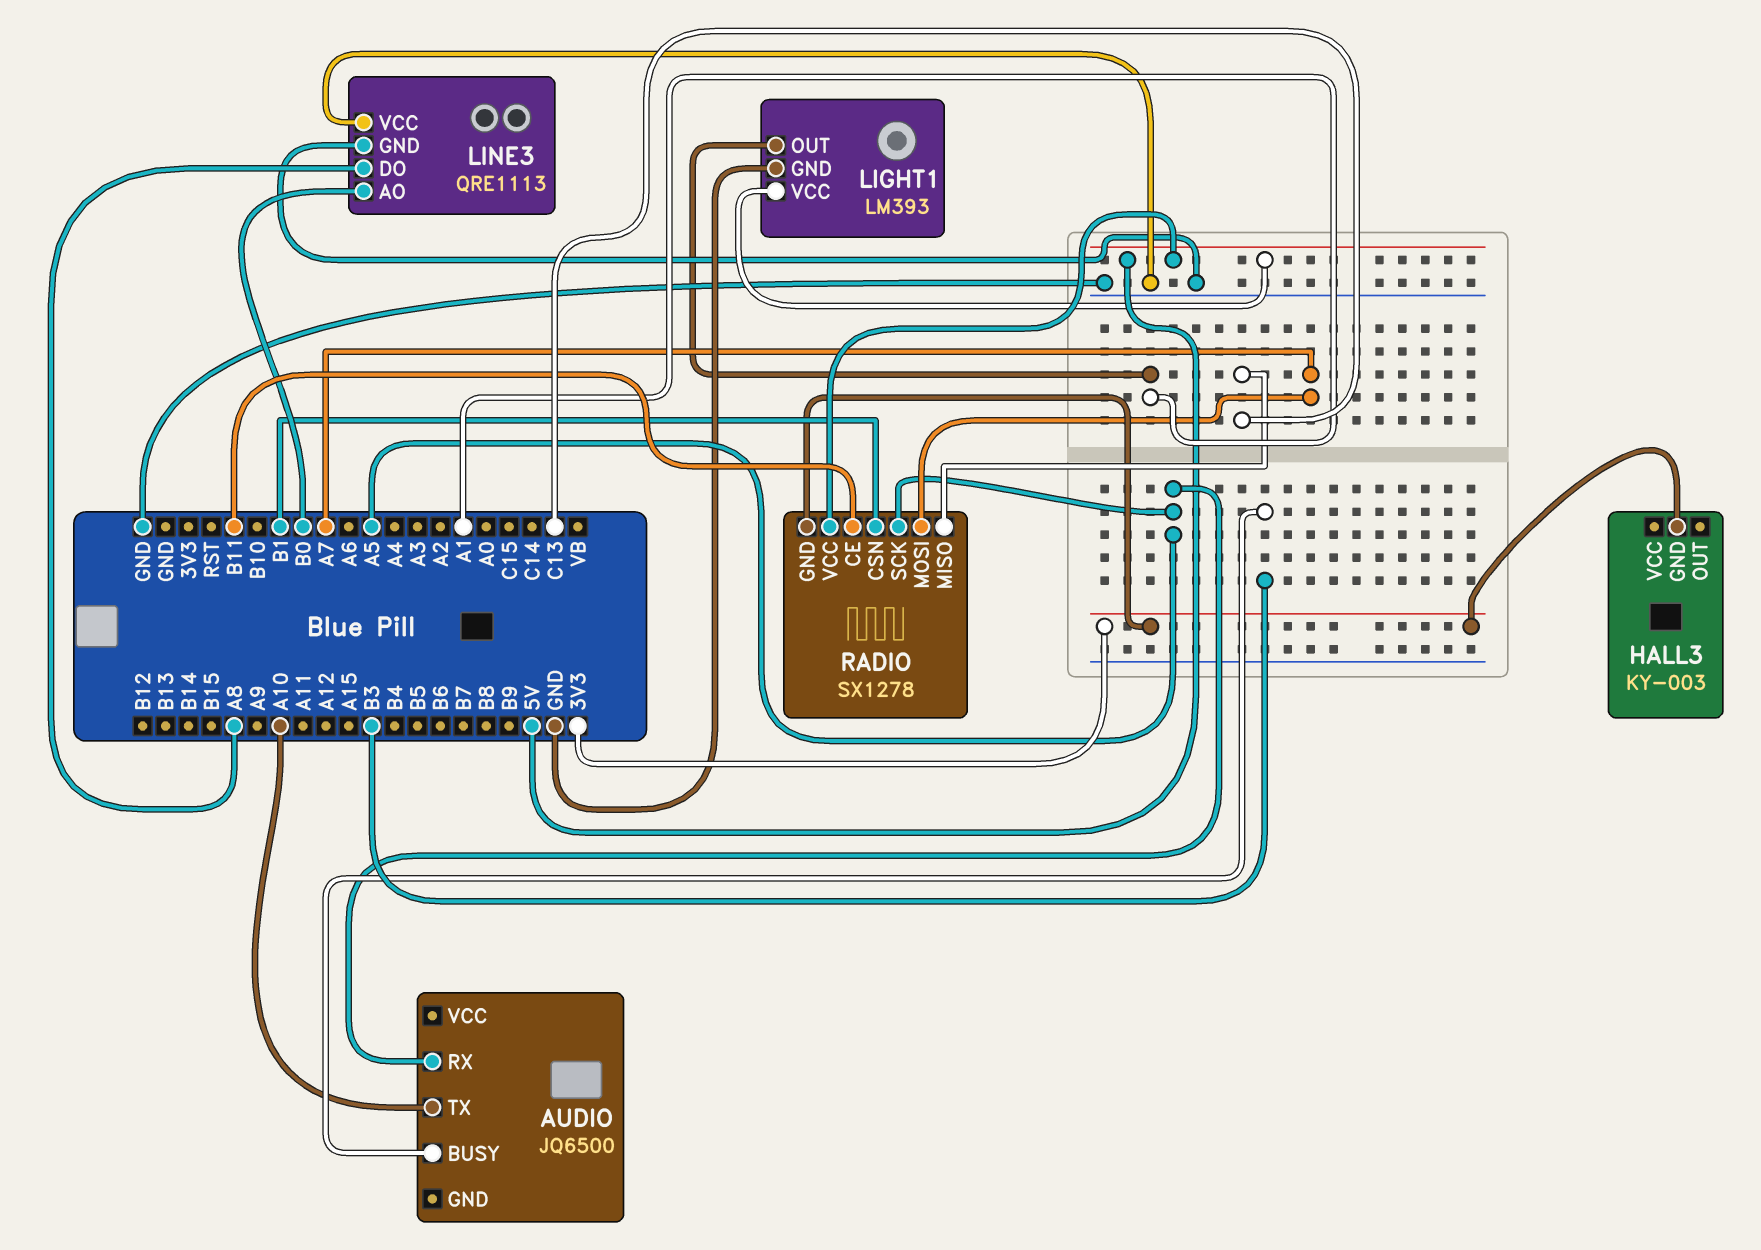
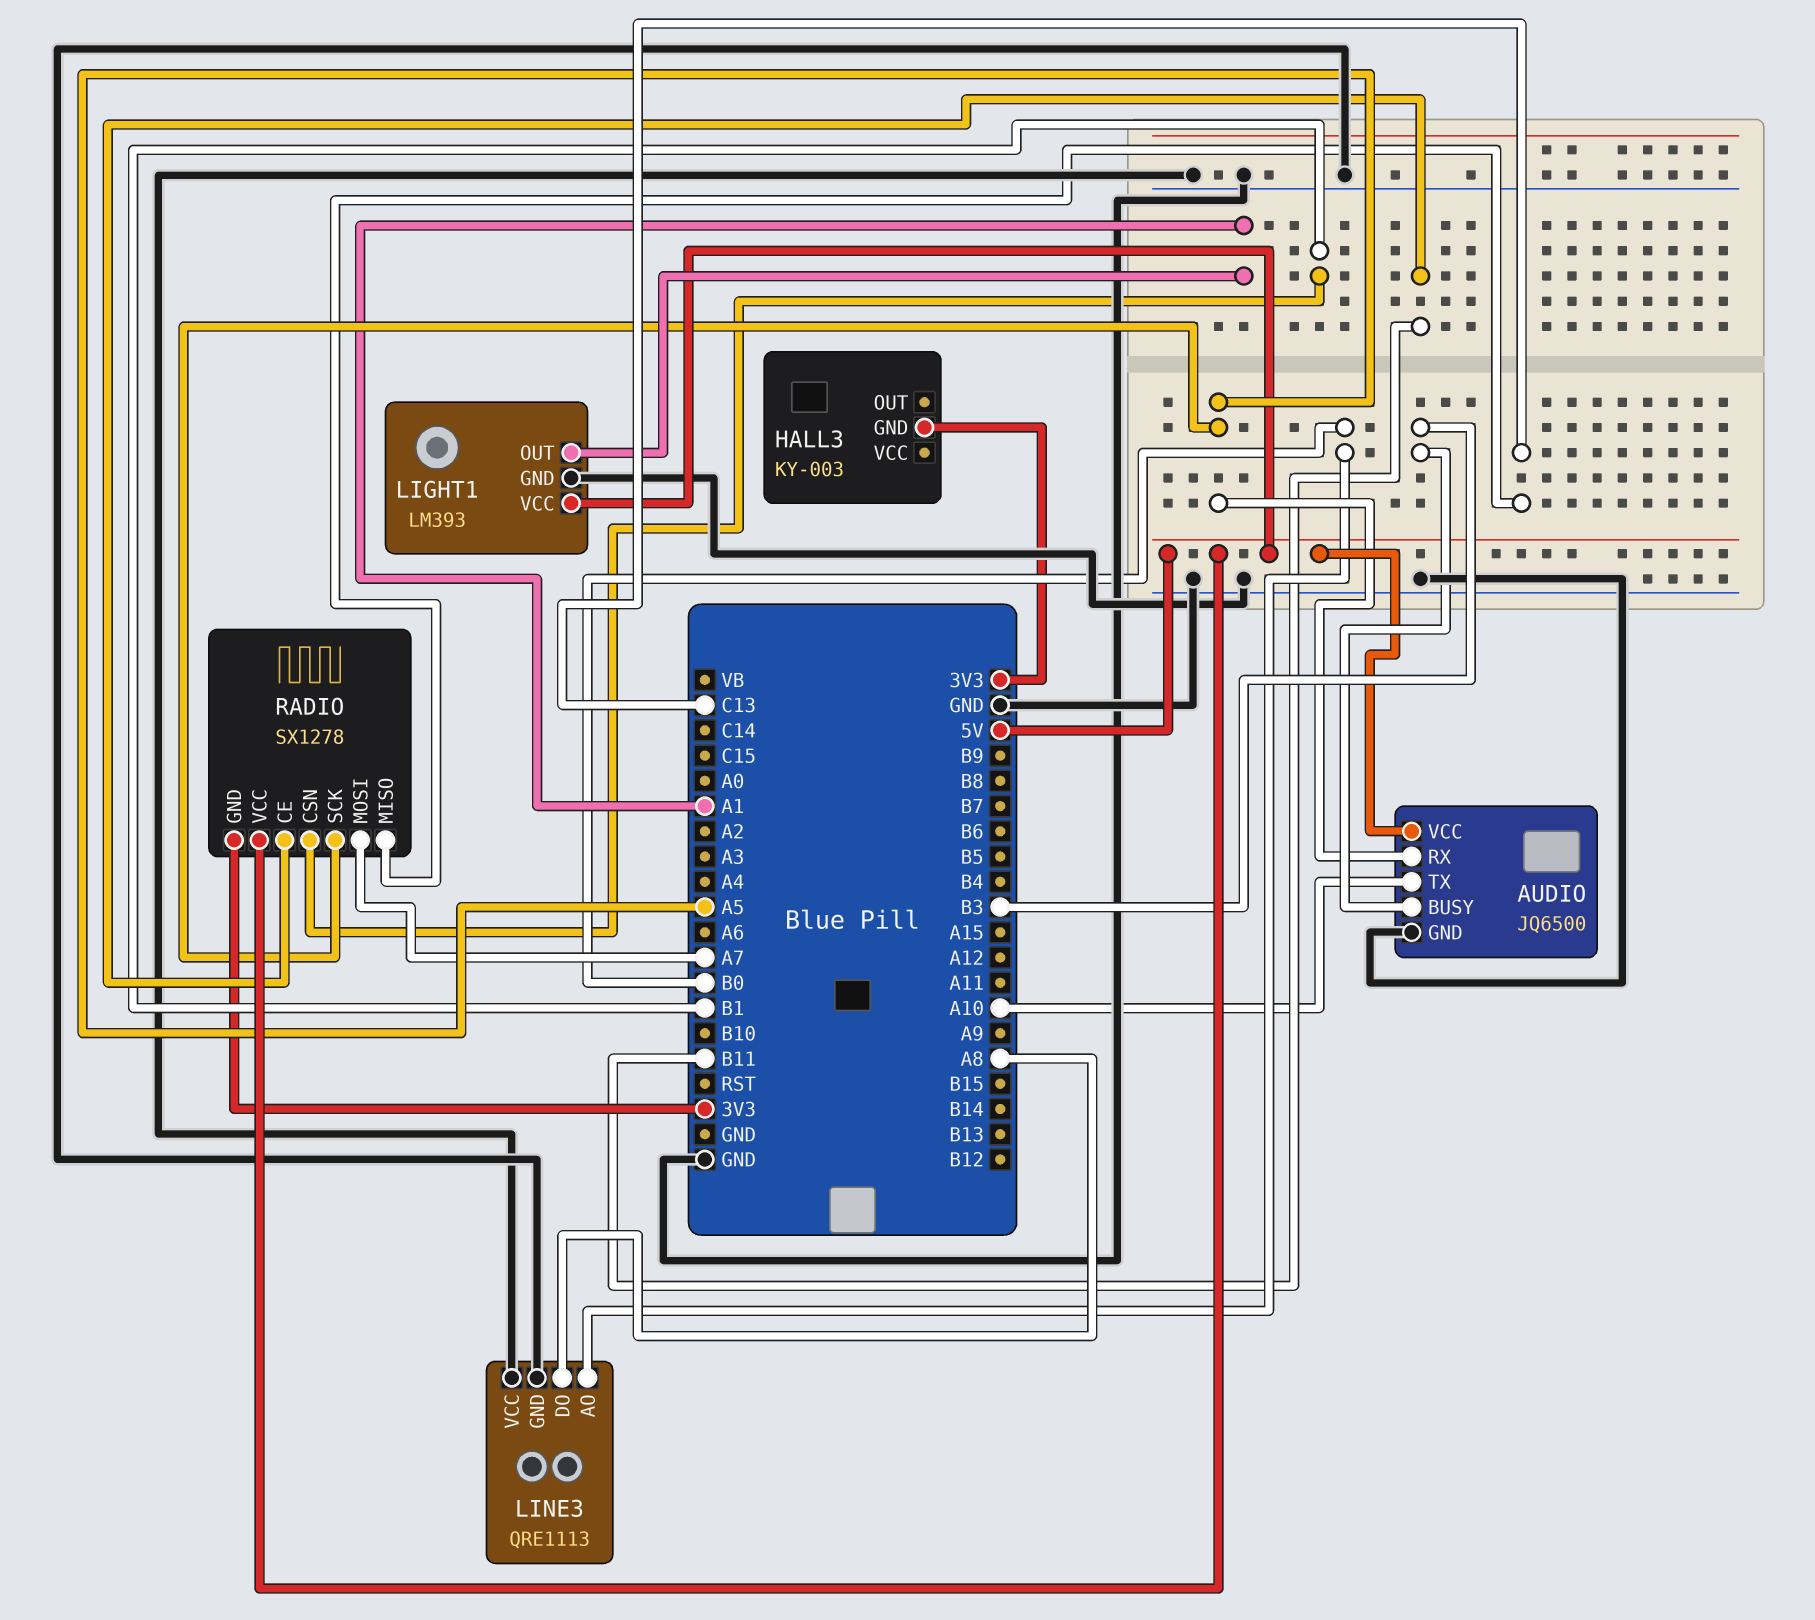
AUDIO pin GND: none -> GND
AUDIO pin VCC: none -> 5V

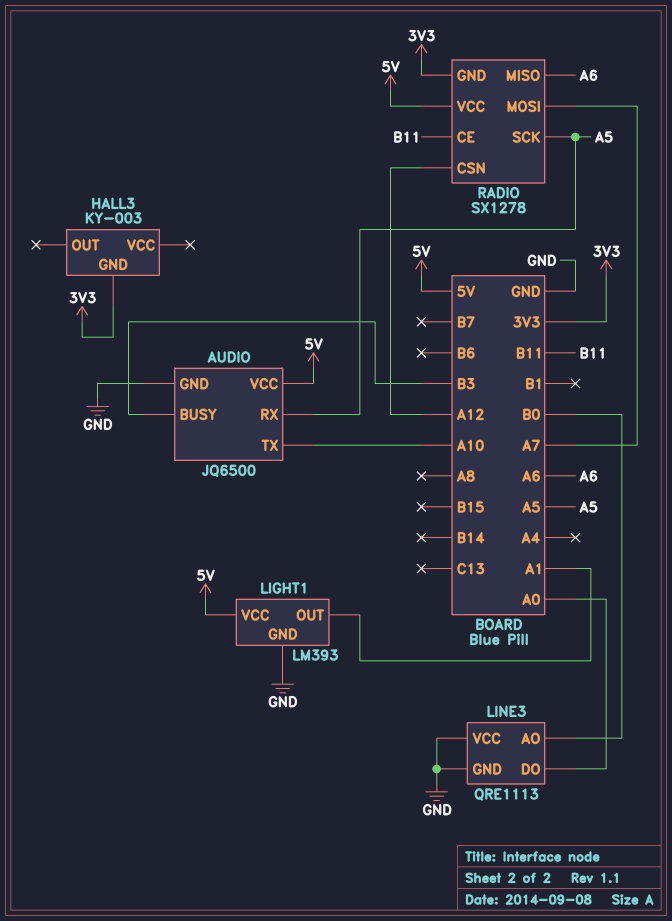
LINE3 pin DO: A8 -> A0
RADIO pin CSN: B1 -> A12
RADIO pin MISO: C13 -> A6

